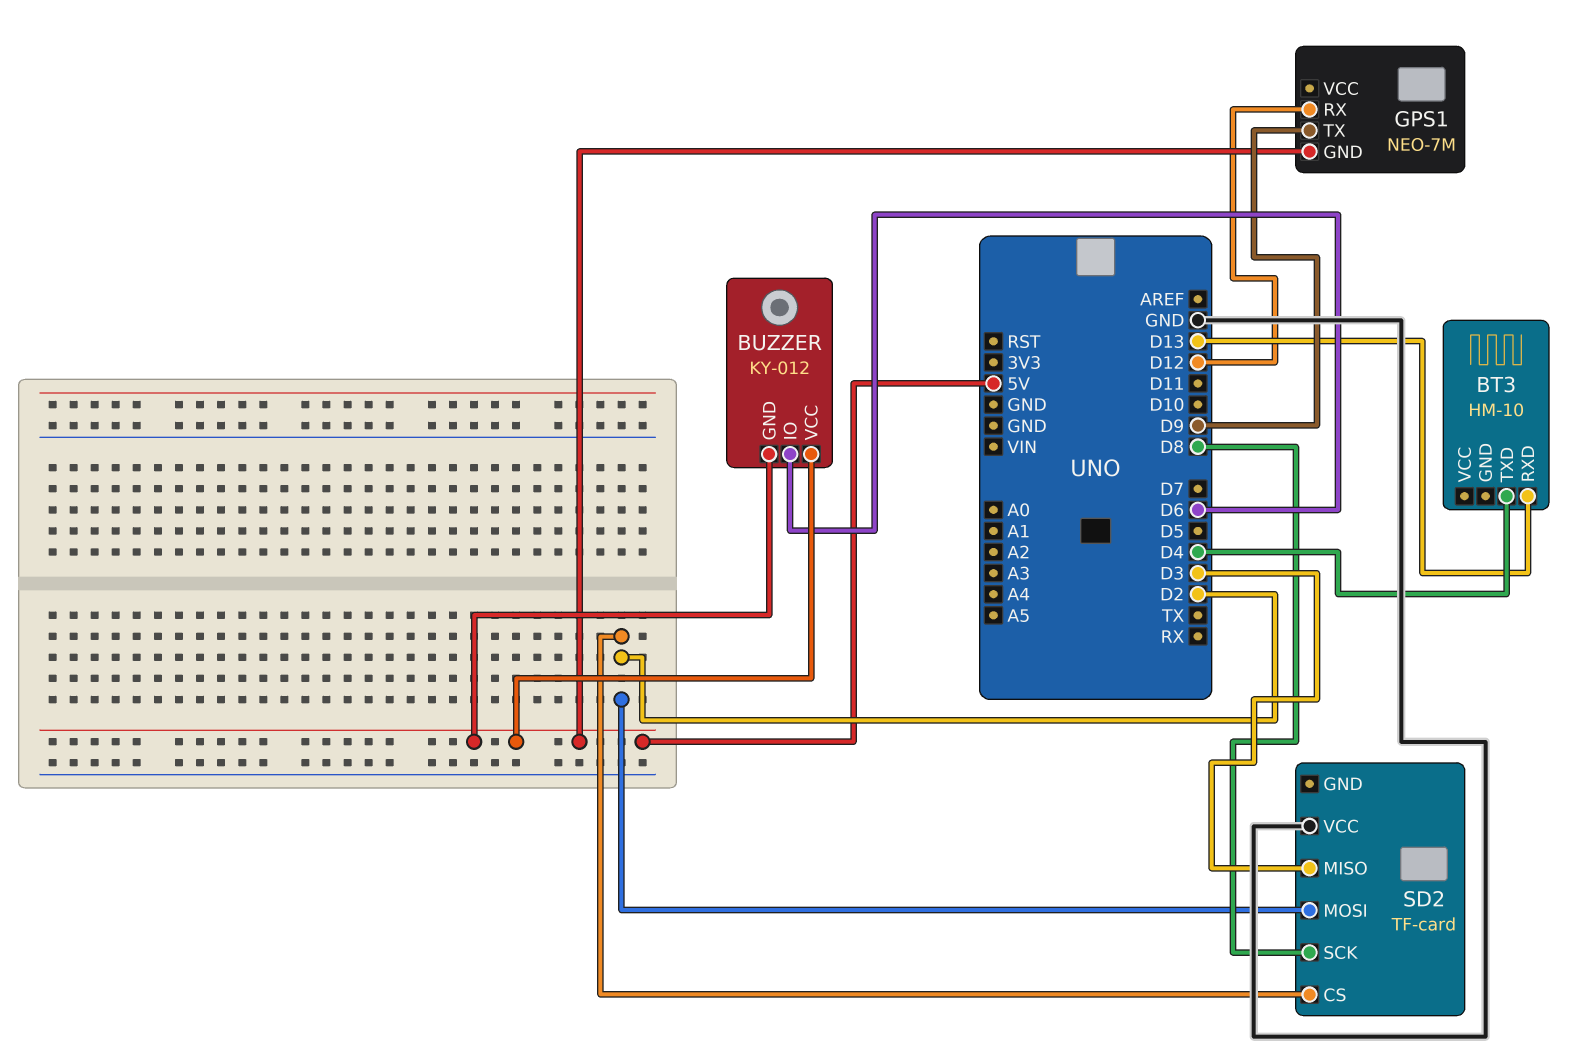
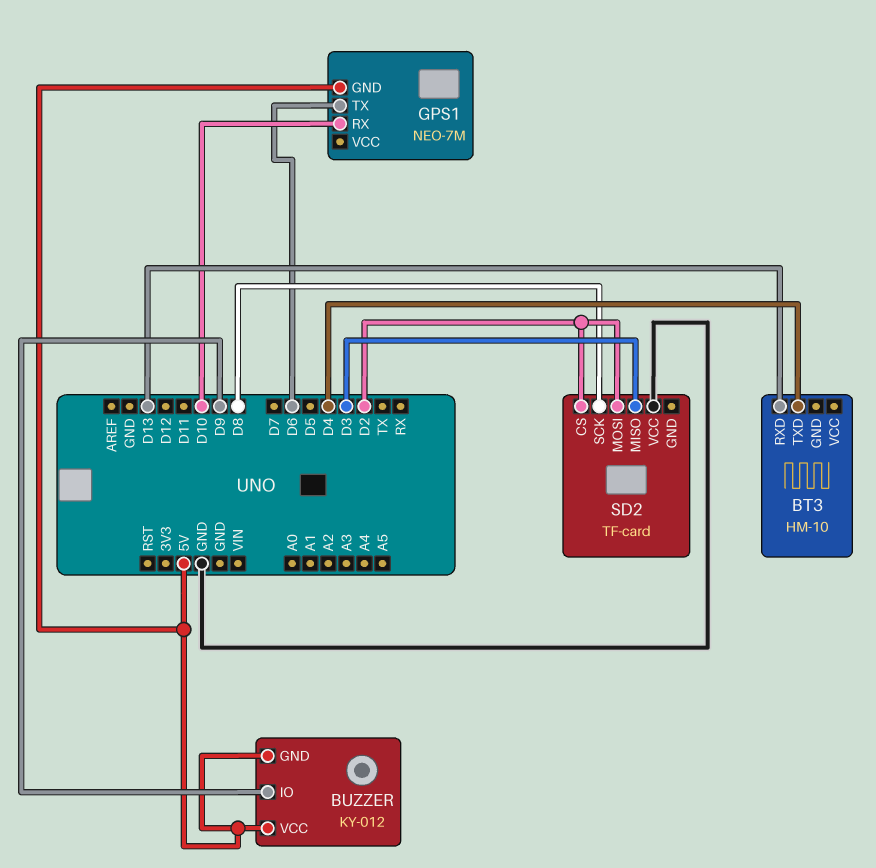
BUZZER pin IO: D6 -> D9
GPS1 pin RX: D12 -> D10
GPS1 pin TX: D9 -> D6

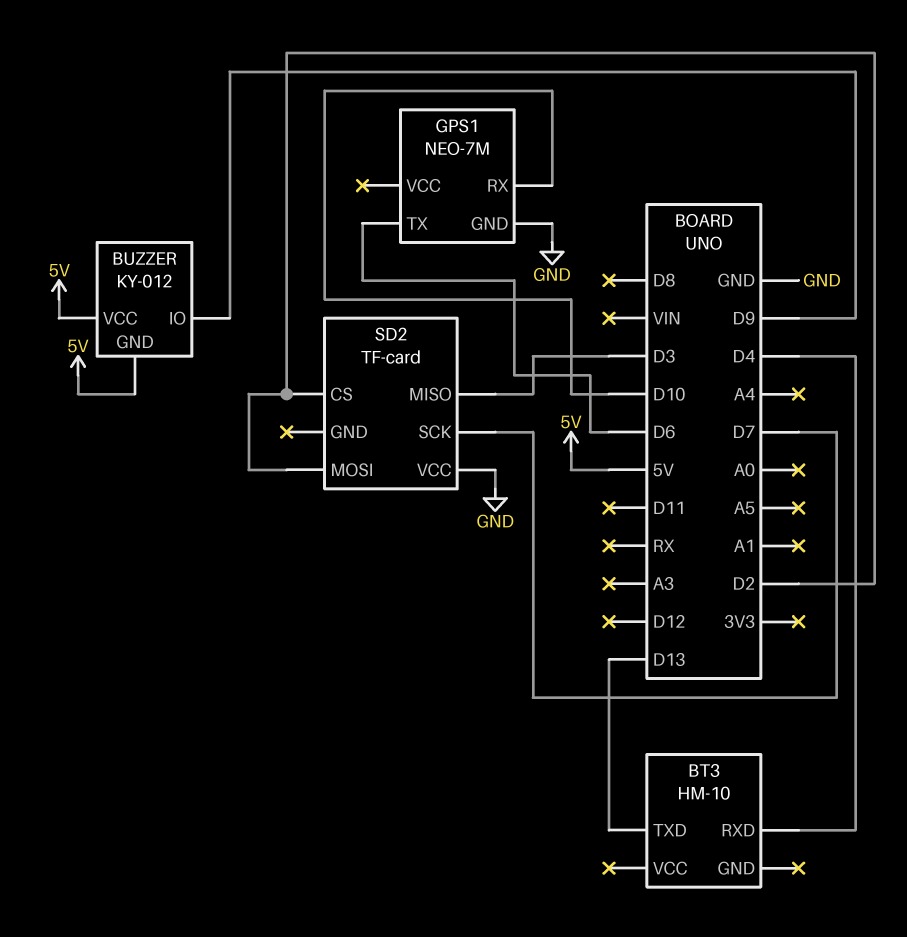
BT3 pin RXD: D13 -> D4
BT3 pin TXD: D4 -> D13
GPS1 pin GND: 5V -> GND
SD2 pin SCK: D8 -> D7

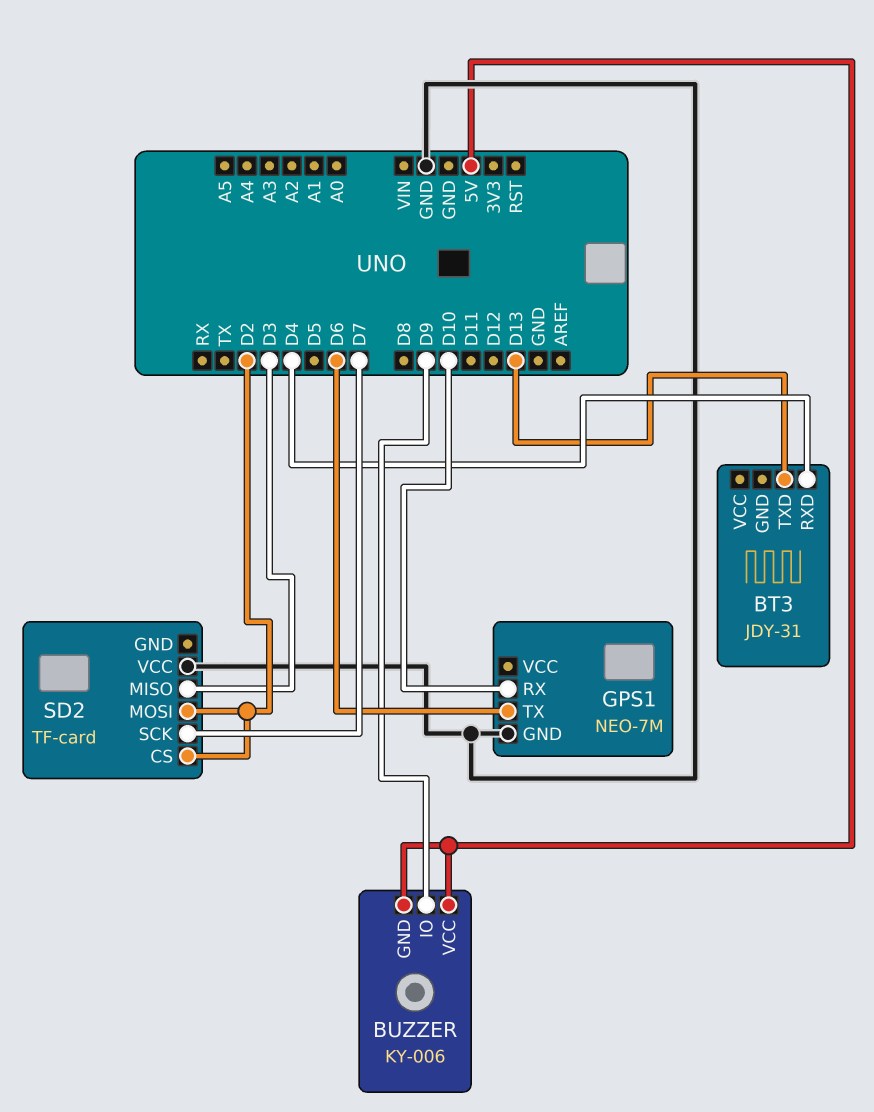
BT3: HM-10 -> JDY-31
BUZZER: KY-012 -> KY-006

